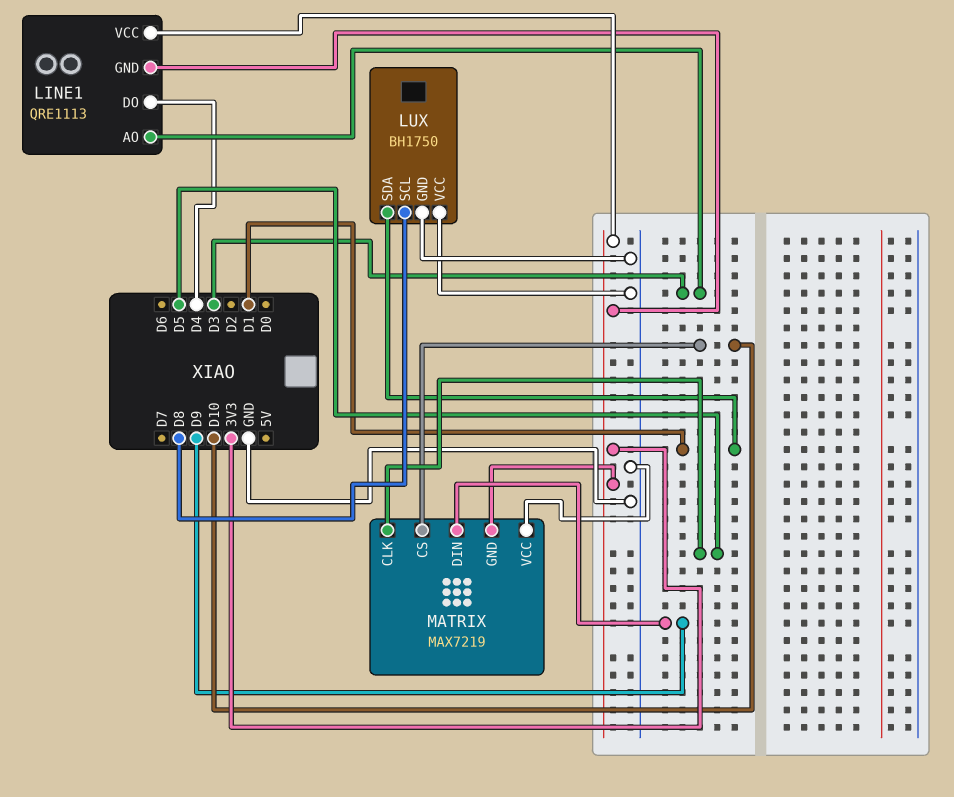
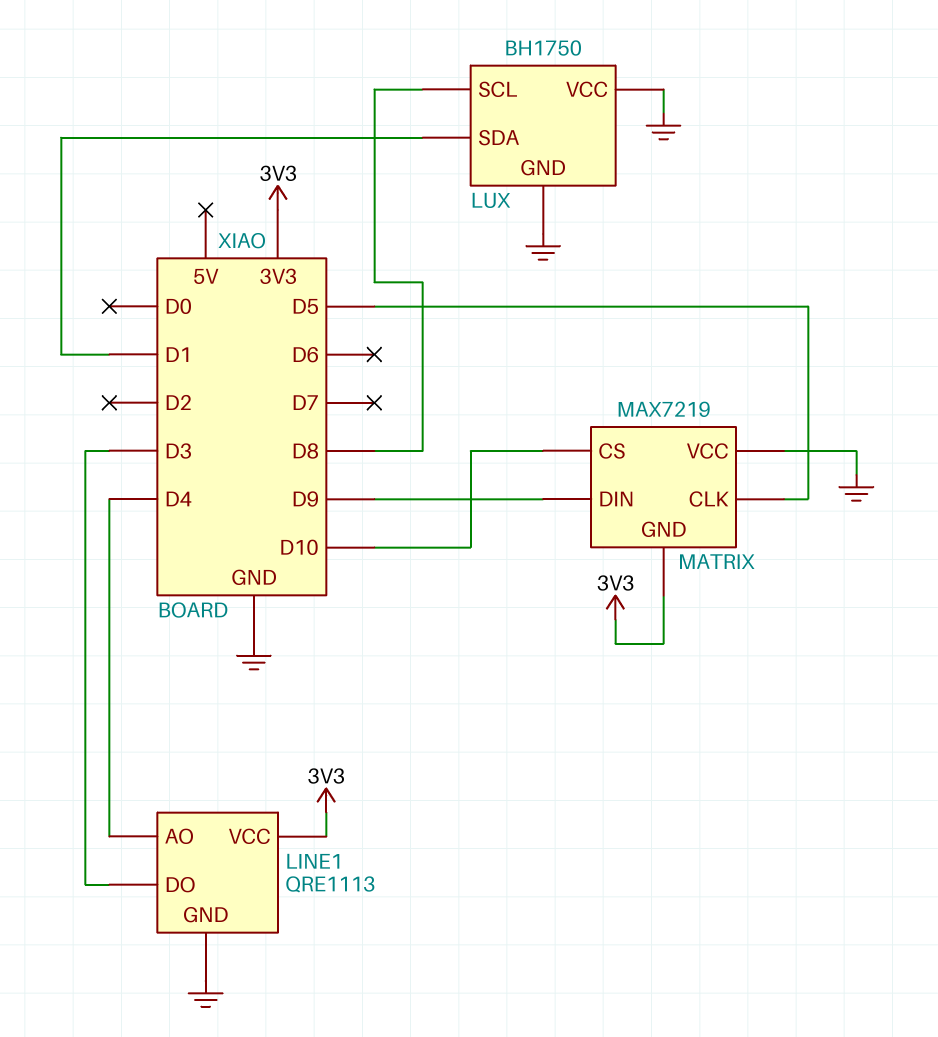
LINE1 pin AO: D3 -> D4
LINE1 pin DO: D4 -> D3
LINE1 pin GND: 3V3 -> GND

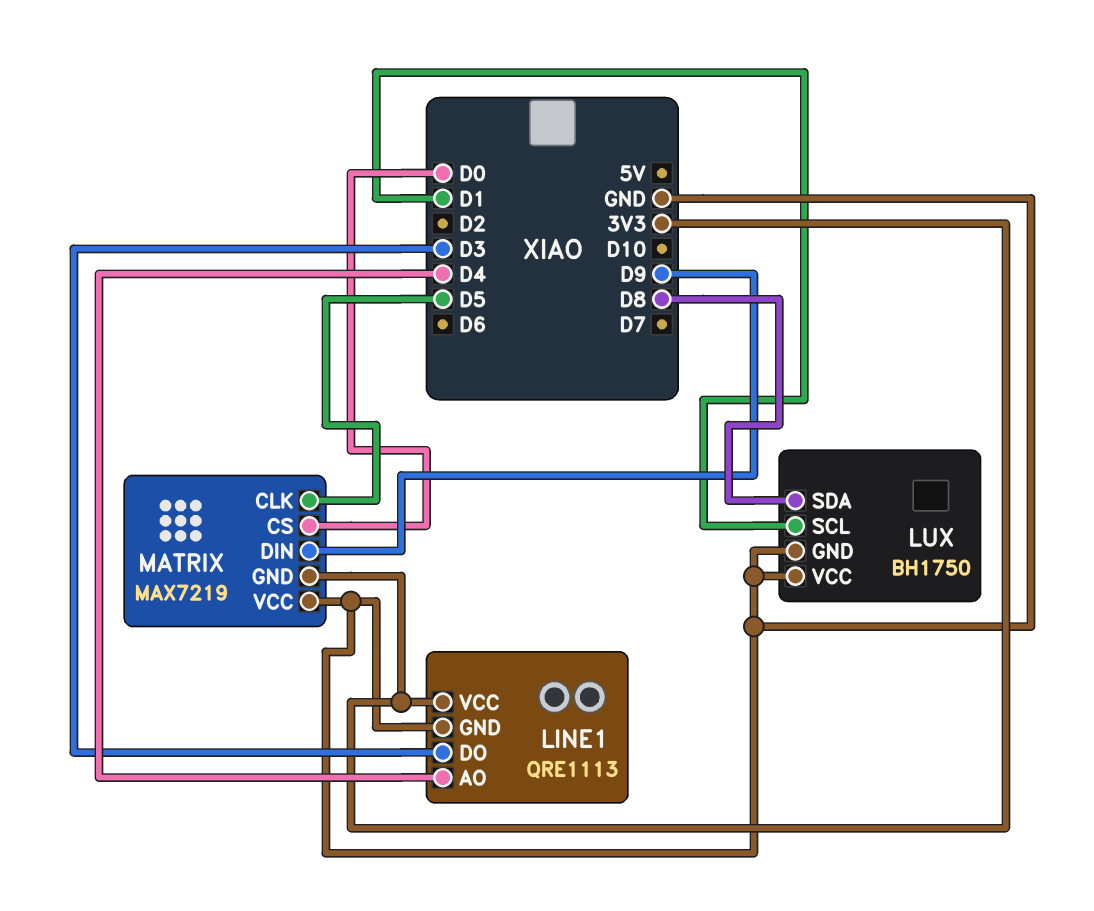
LUX pin SCL: D8 -> D1
LUX pin SDA: D1 -> D8
MATRIX pin CS: D10 -> D0

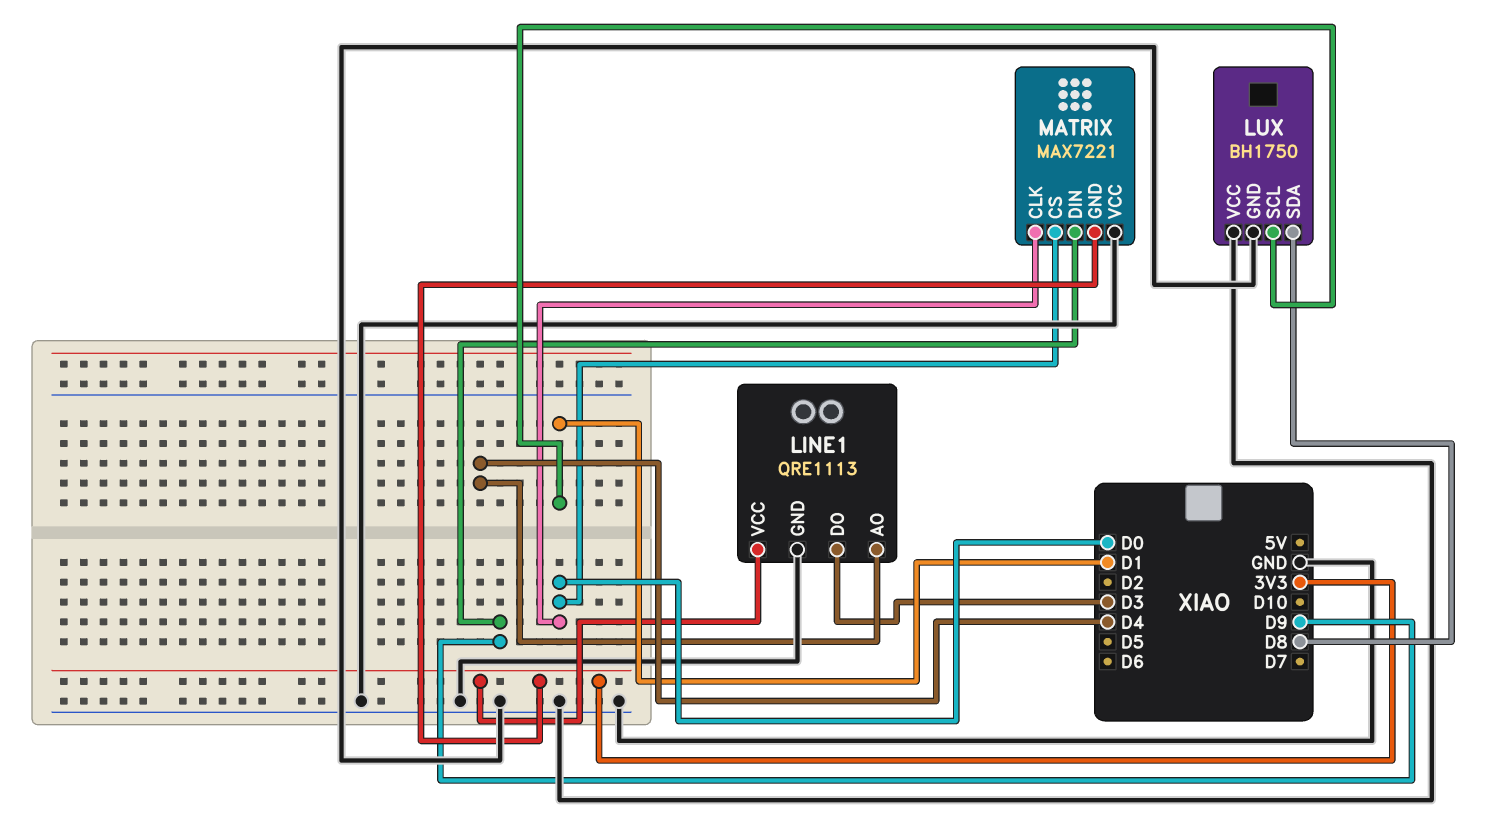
MATRIX: MAX7219 -> MAX7221
MATRIX pin CLK: D5 -> D0

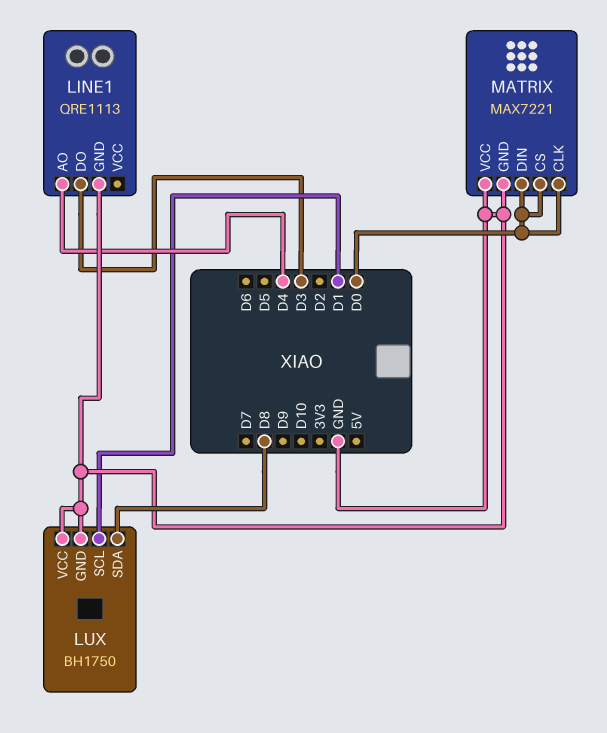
LINE1 pin VCC: 3V3 -> none
MATRIX pin DIN: D9 -> D0
MATRIX pin GND: 3V3 -> GND

